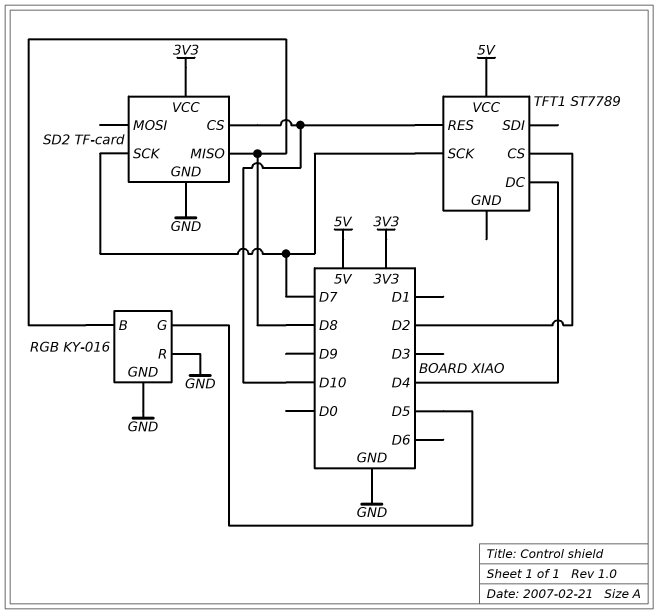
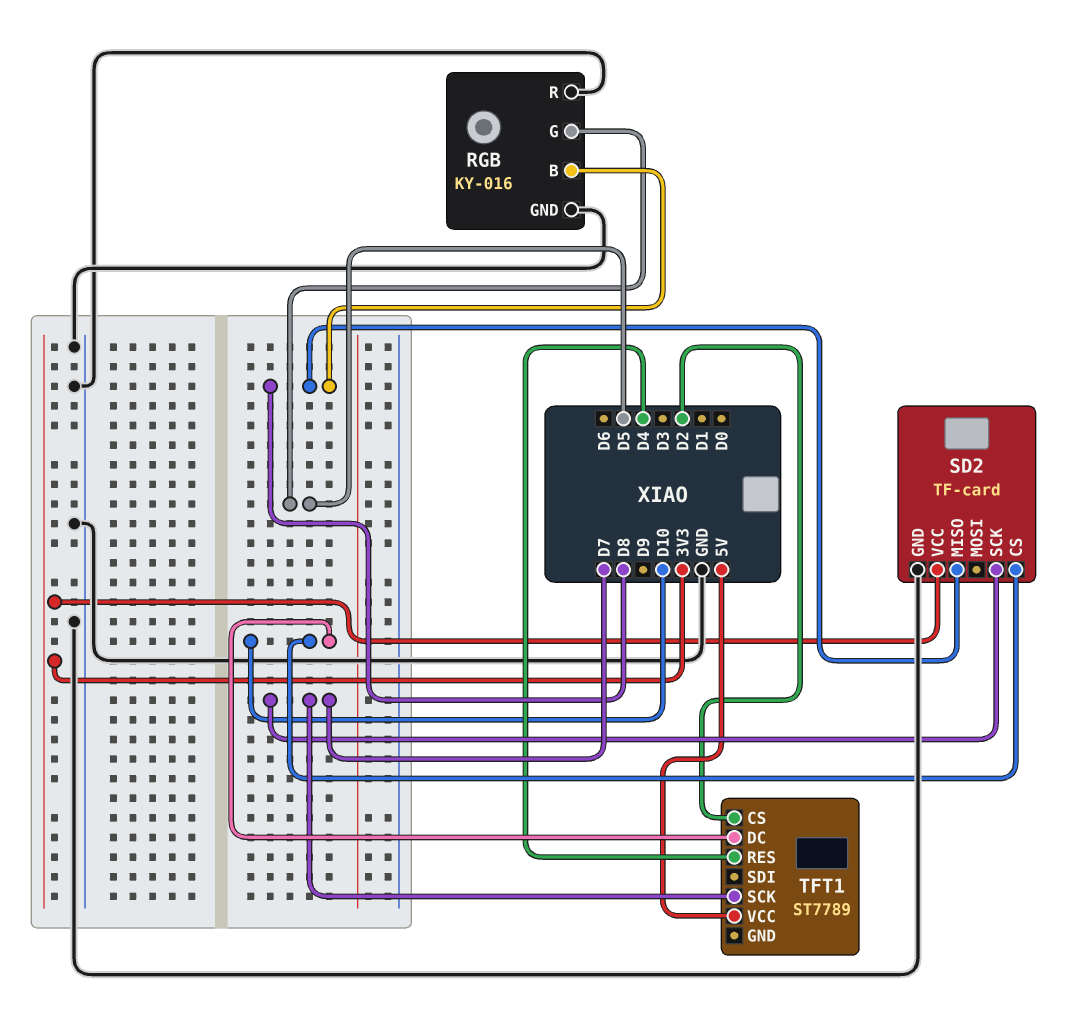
TFT1 pin DC: D4 -> D10
TFT1 pin RES: D10 -> D4

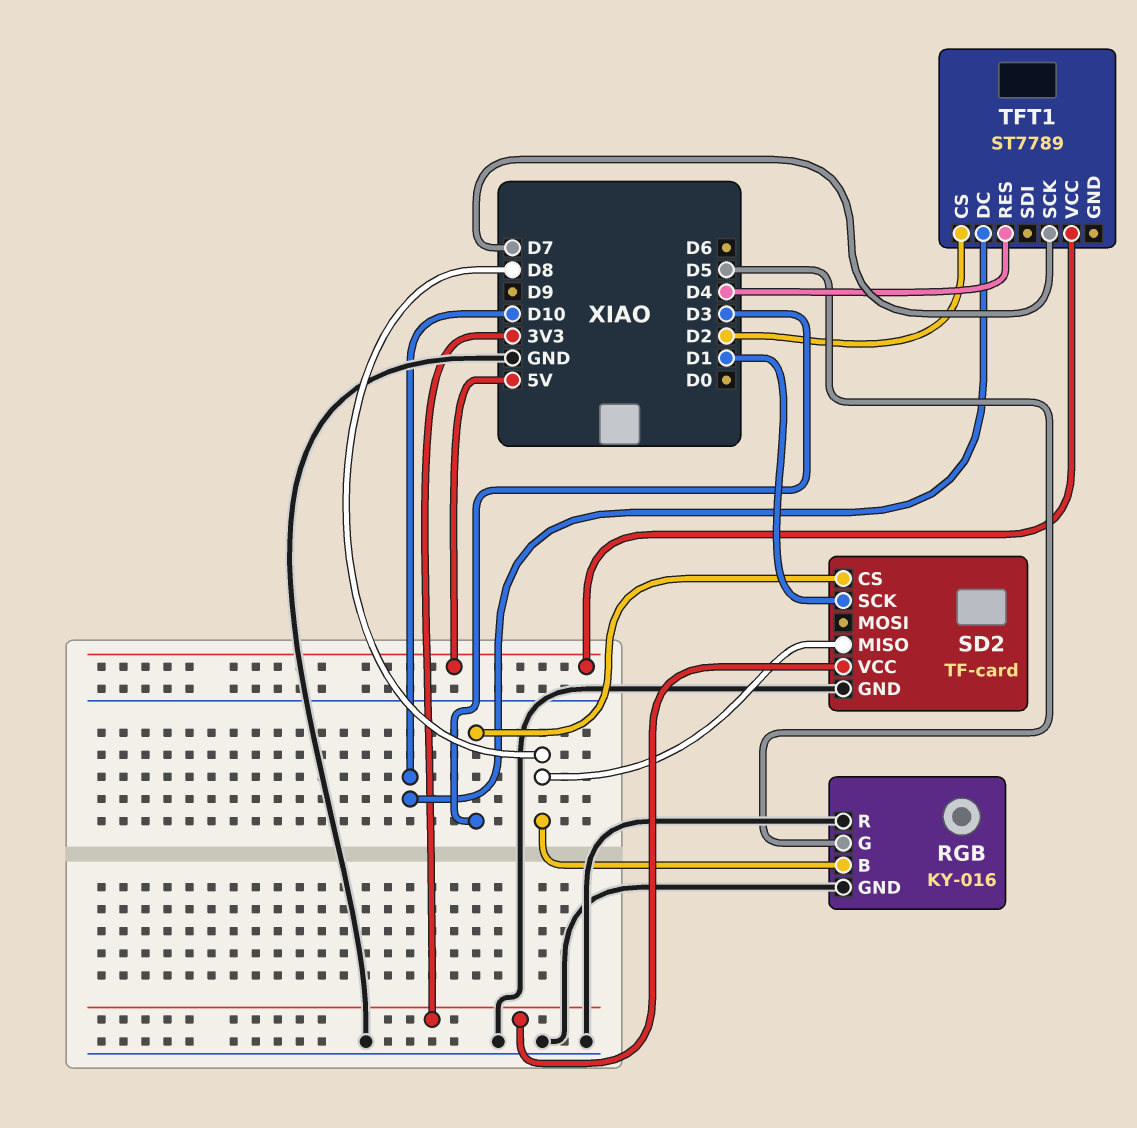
SD2 pin CS: D10 -> D3
SD2 pin SCK: D7 -> D1

